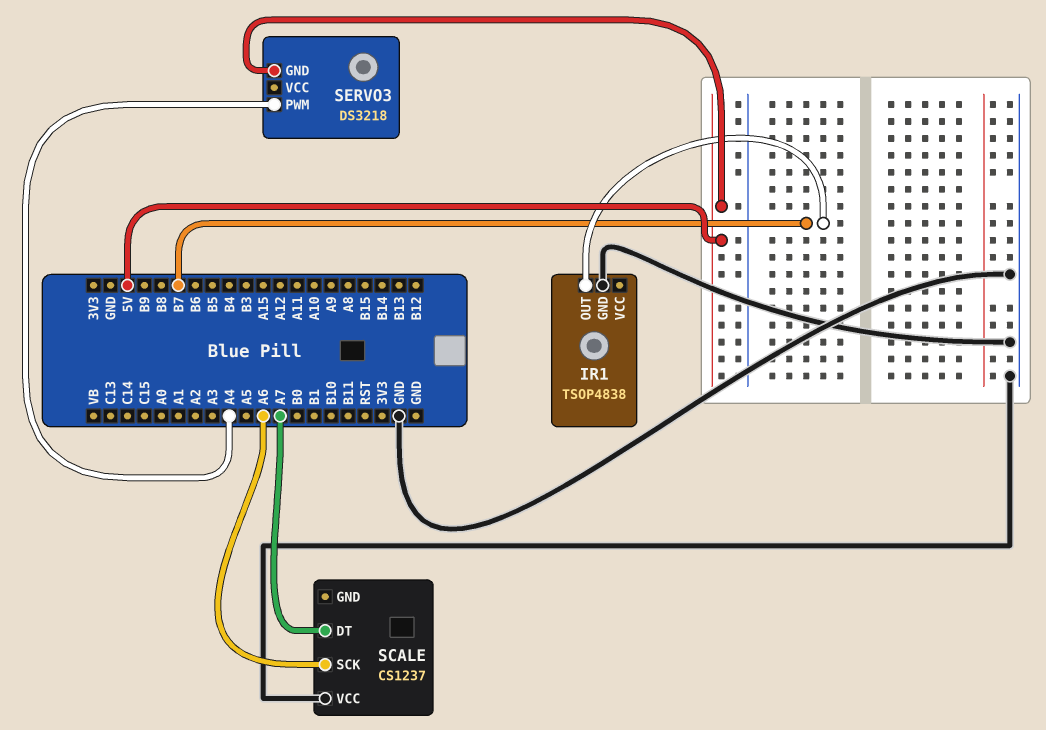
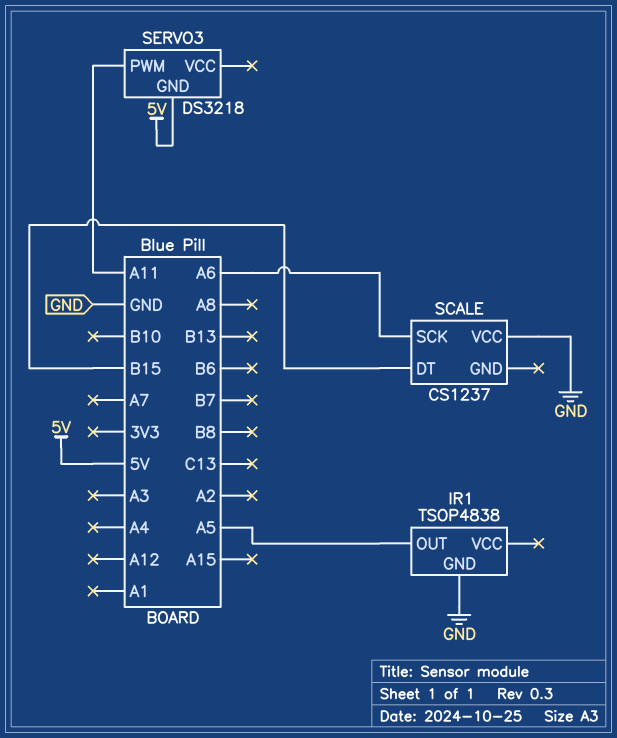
IR1 pin OUT: B7 -> A5
SCALE pin DT: A7 -> B15
SERVO3 pin PWM: A4 -> A11

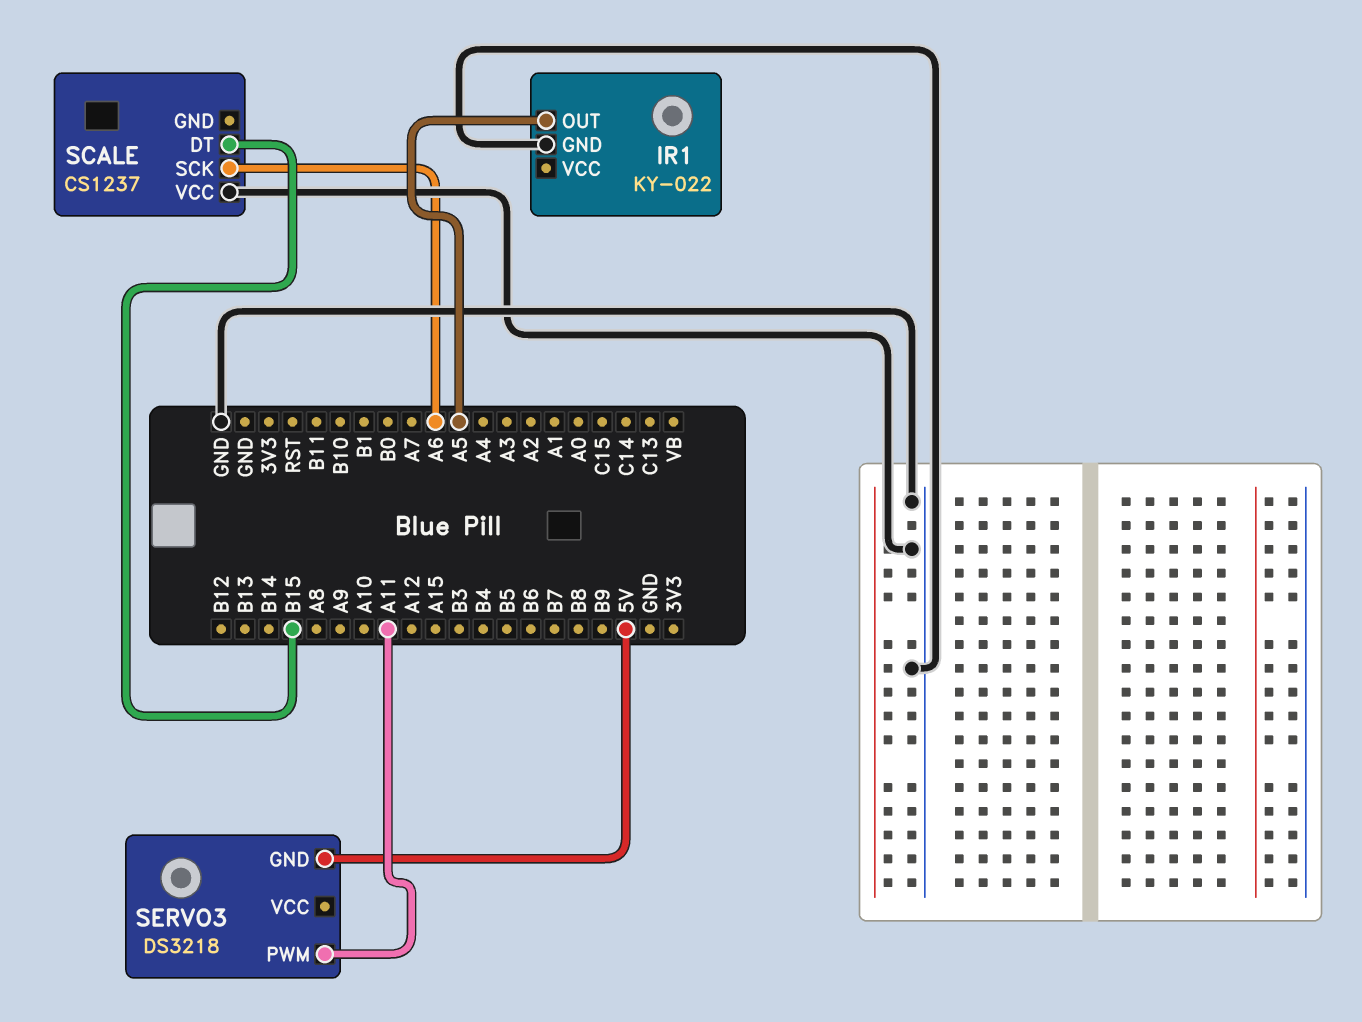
IR1: TSOP4838 -> KY-022

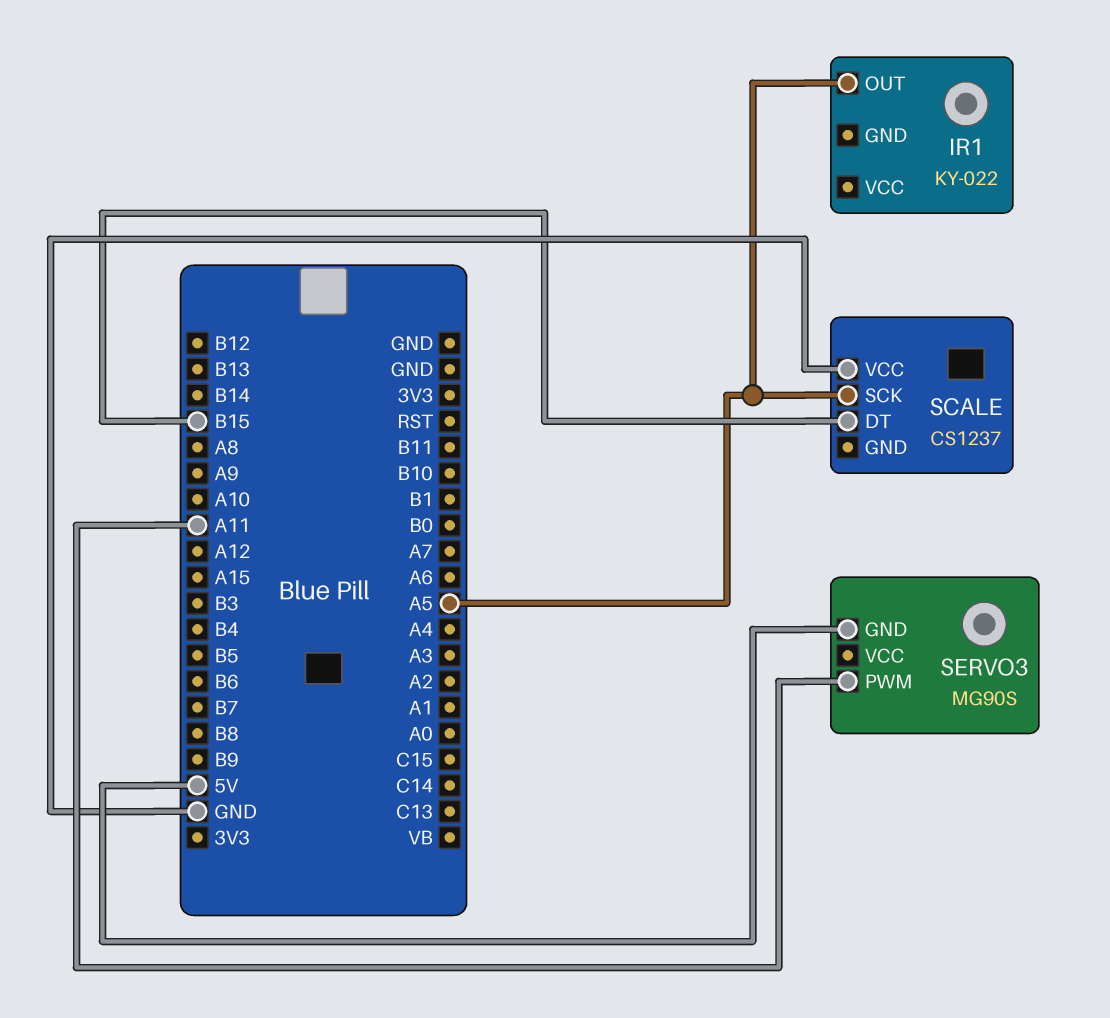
IR1 pin GND: GND -> none
SCALE pin SCK: A6 -> A5
SERVO3: DS3218 -> MG90S

